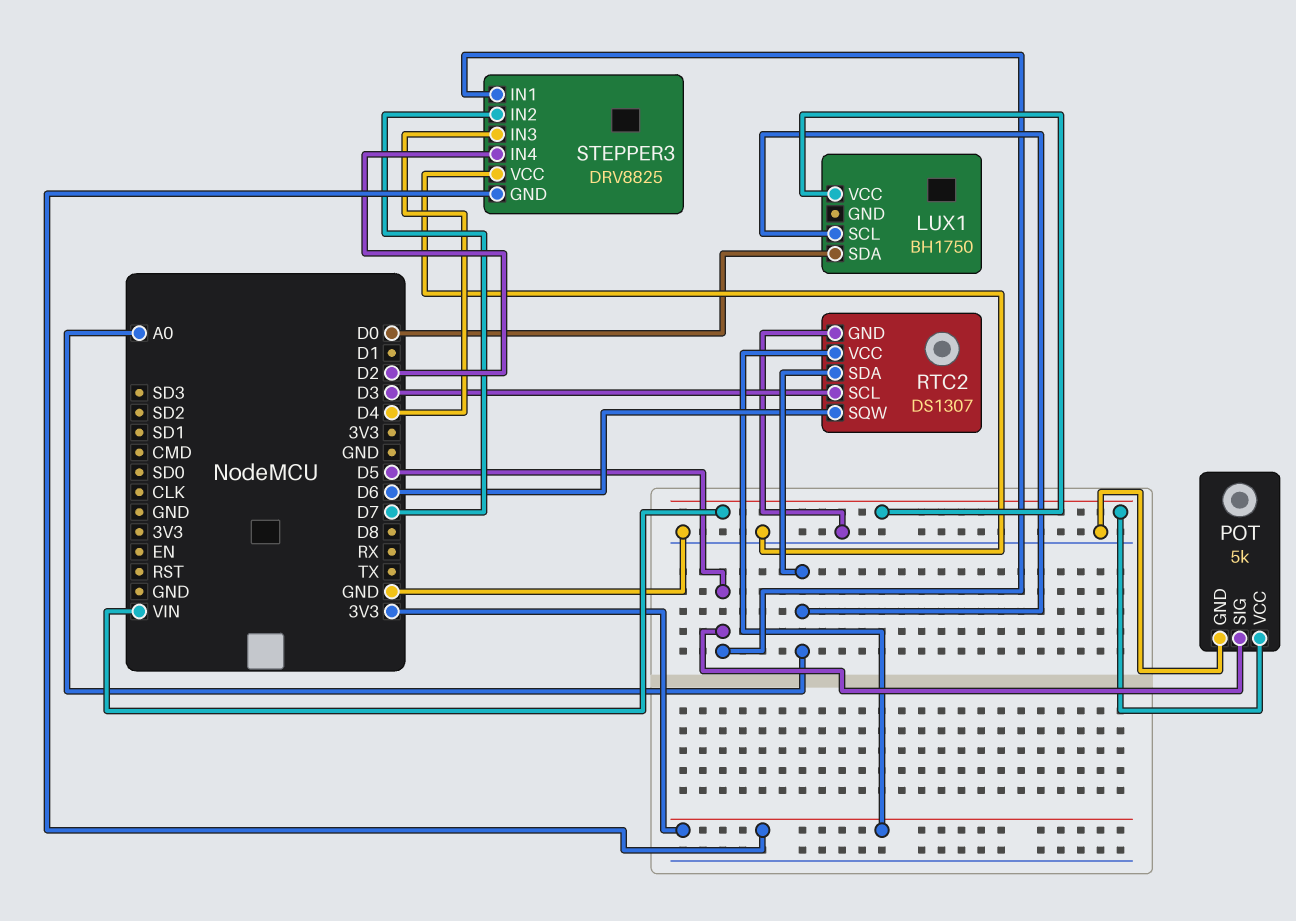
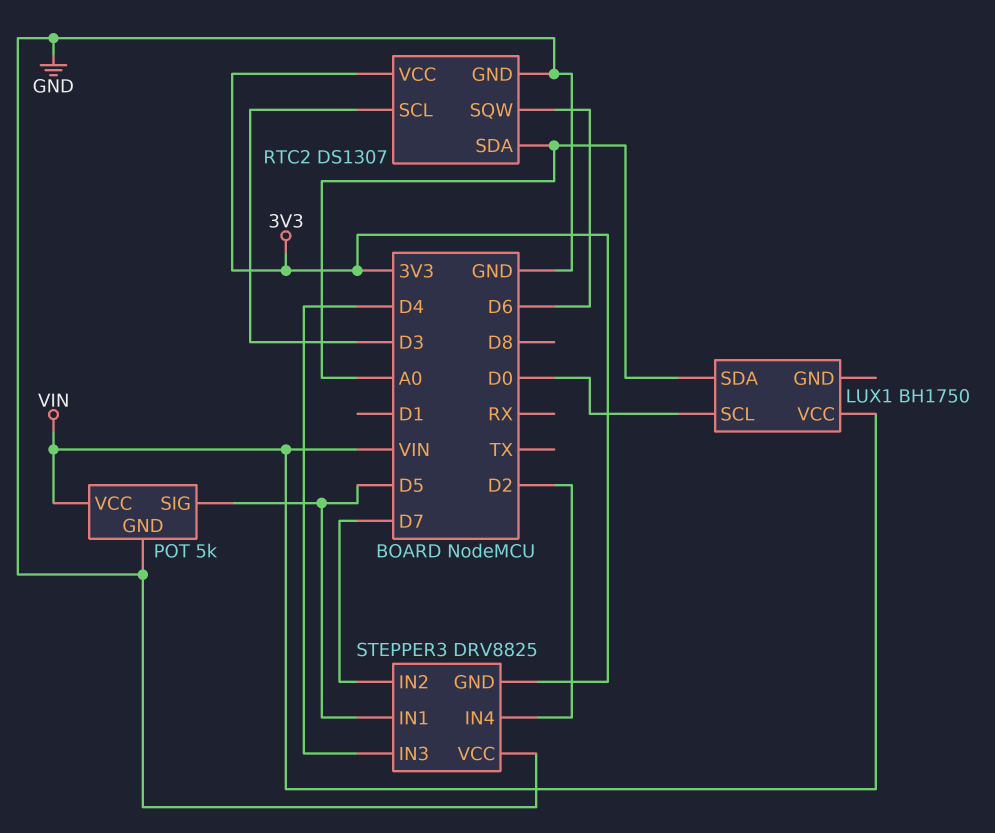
LUX1 pin SCL: A0 -> D0
LUX1 pin SDA: D0 -> A0

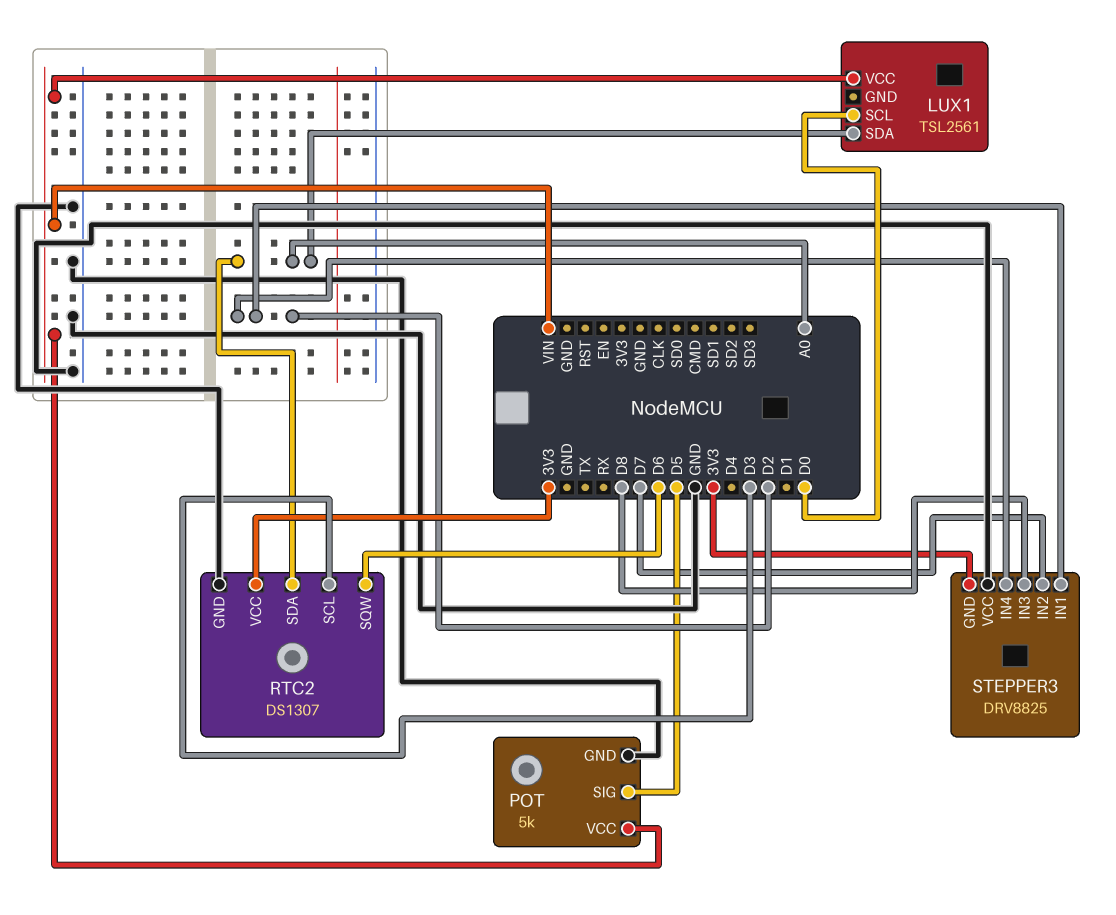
LUX1: BH1750 -> TSL2561
STEPPER3 pin IN1: D5 -> D2
STEPPER3 pin IN3: D4 -> D8

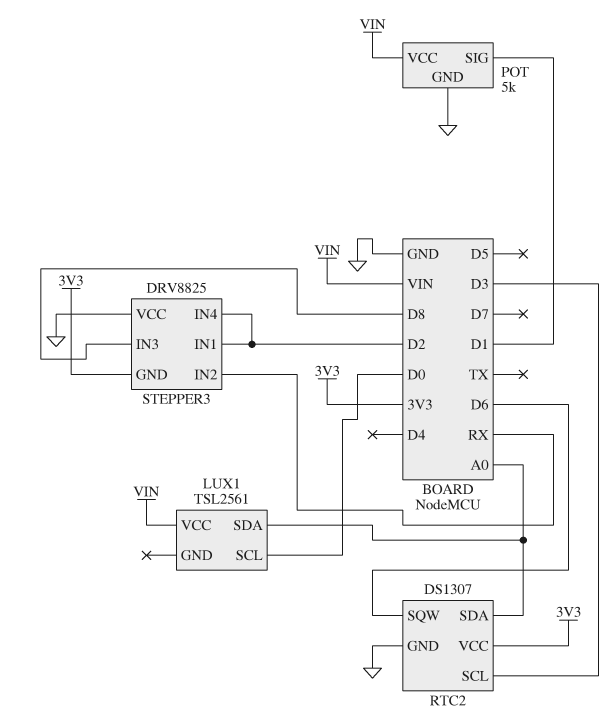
POT pin SIG: D5 -> D1
STEPPER3 pin IN2: D7 -> RX

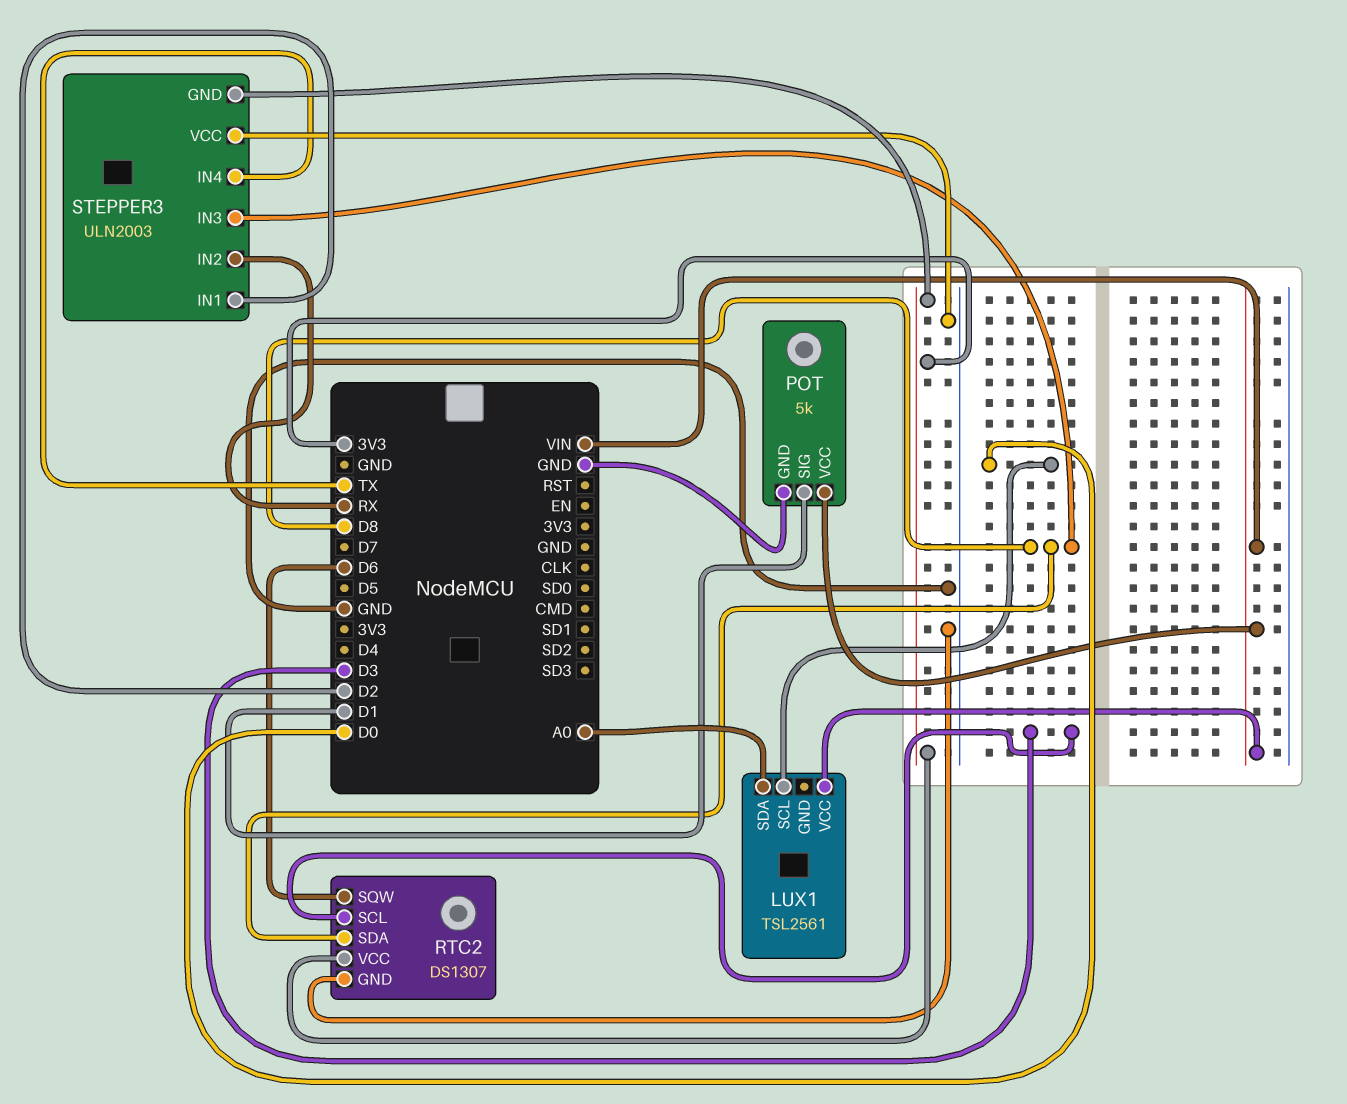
RTC2 pin SDA: A0 -> D8
STEPPER3: DRV8825 -> ULN2003
STEPPER3 pin IN4: D2 -> TX

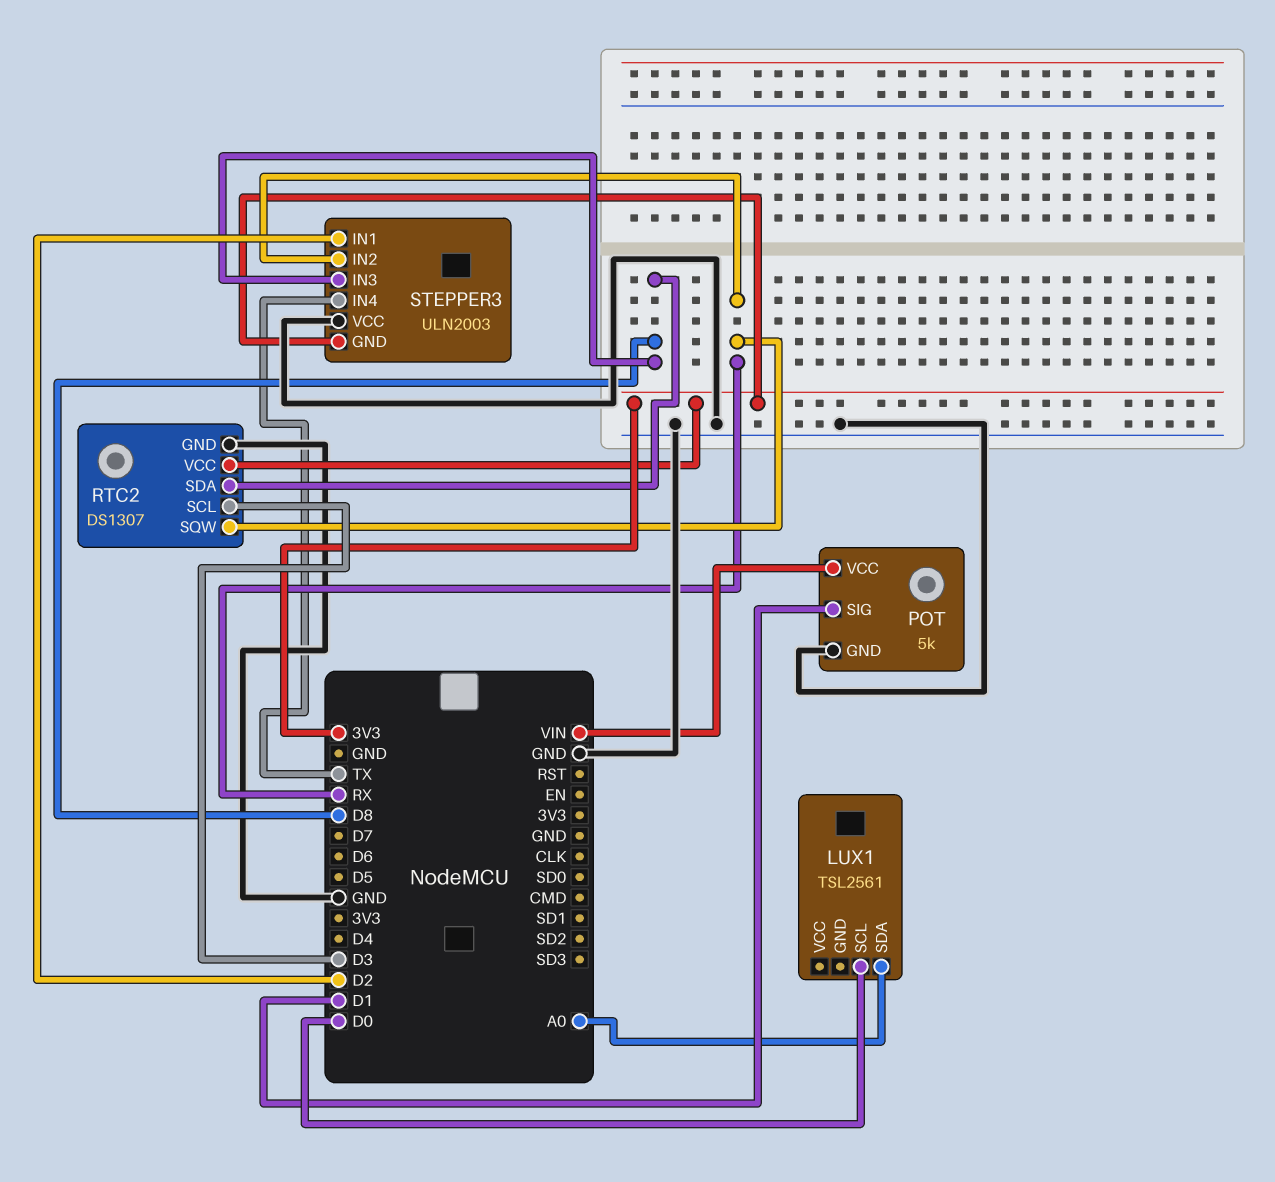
LUX1 pin VCC: VIN -> none
RTC2 pin SQW: D6 -> RX

